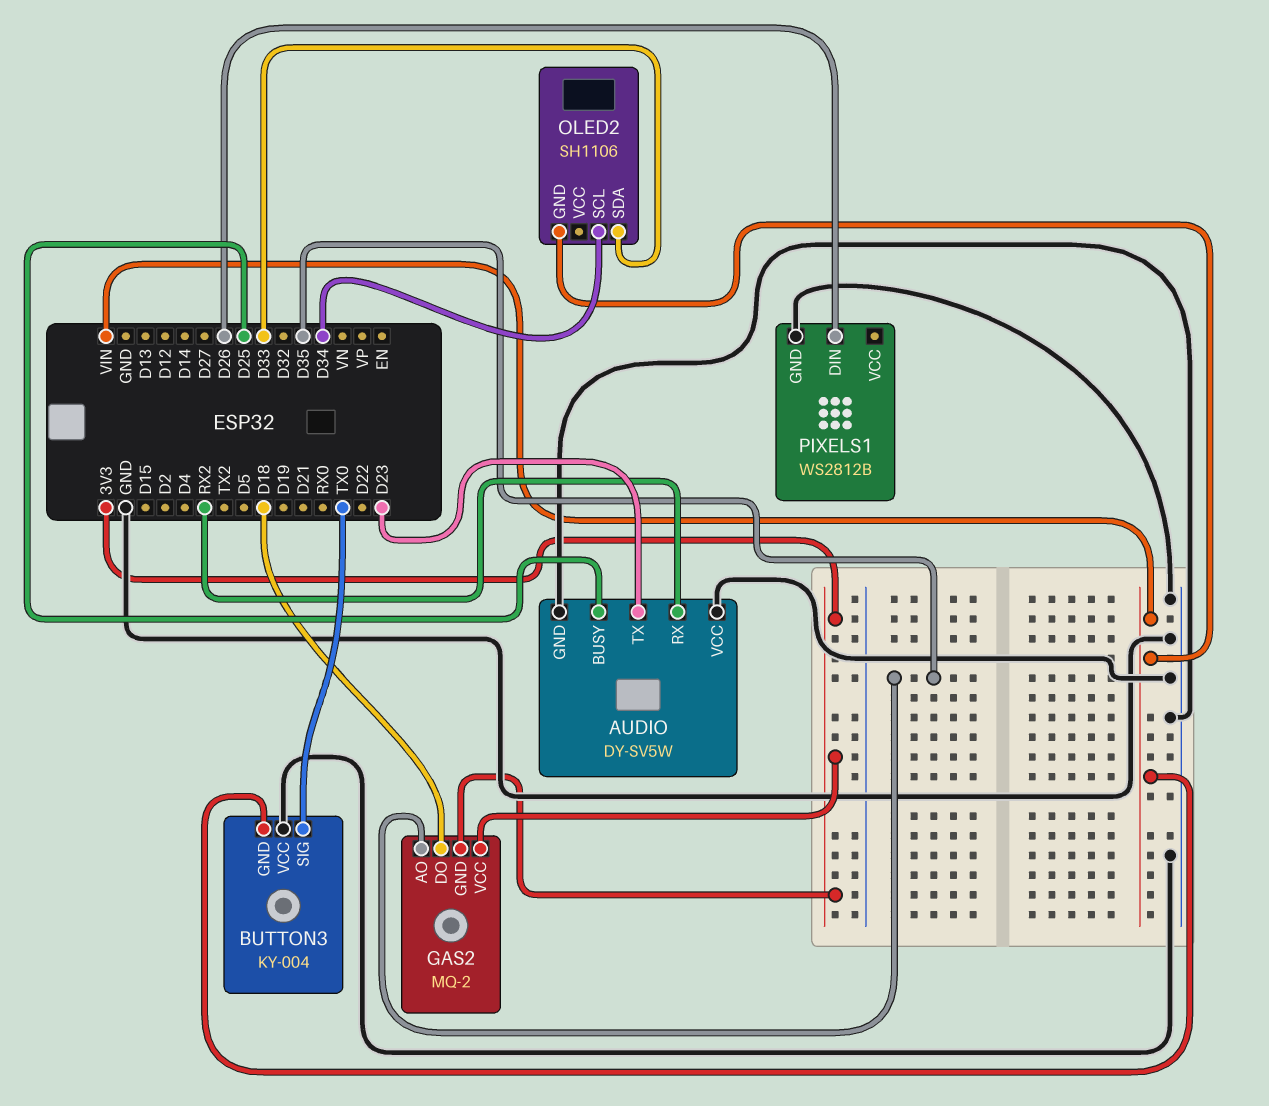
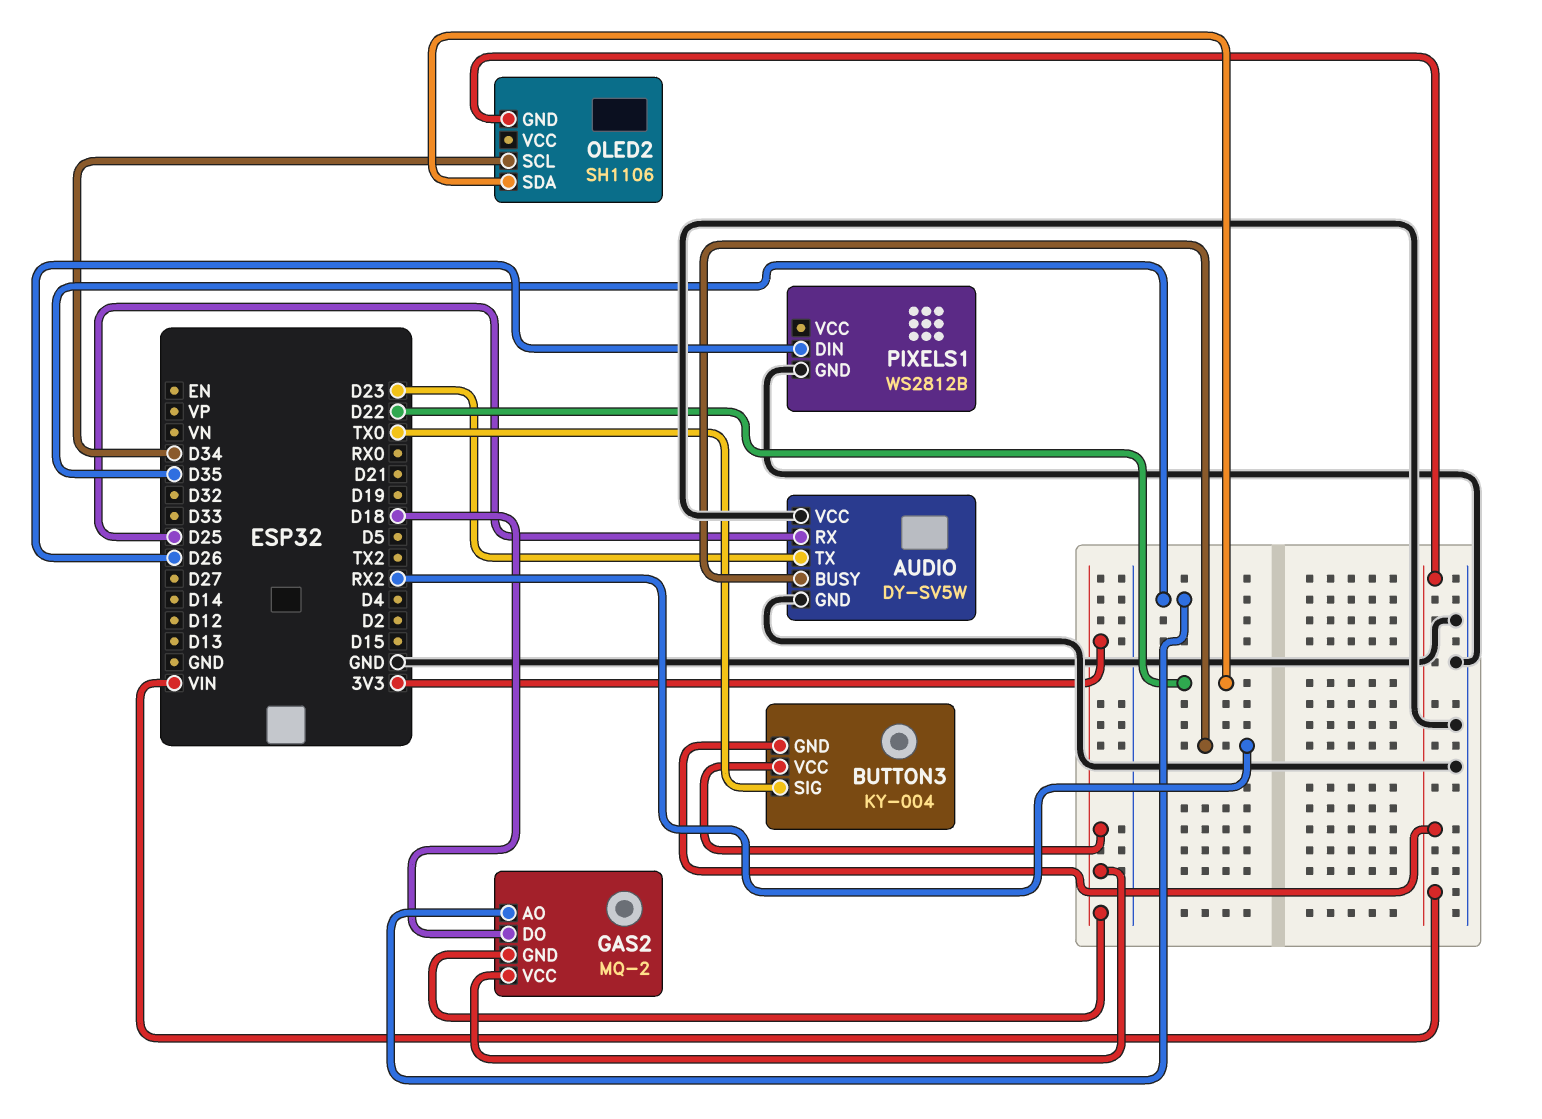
AUDIO pin BUSY: D25 -> RX2
AUDIO pin RX: RX2 -> D25
BUTTON3 pin VCC: GND -> 3V3
OLED2 pin SDA: D33 -> D22

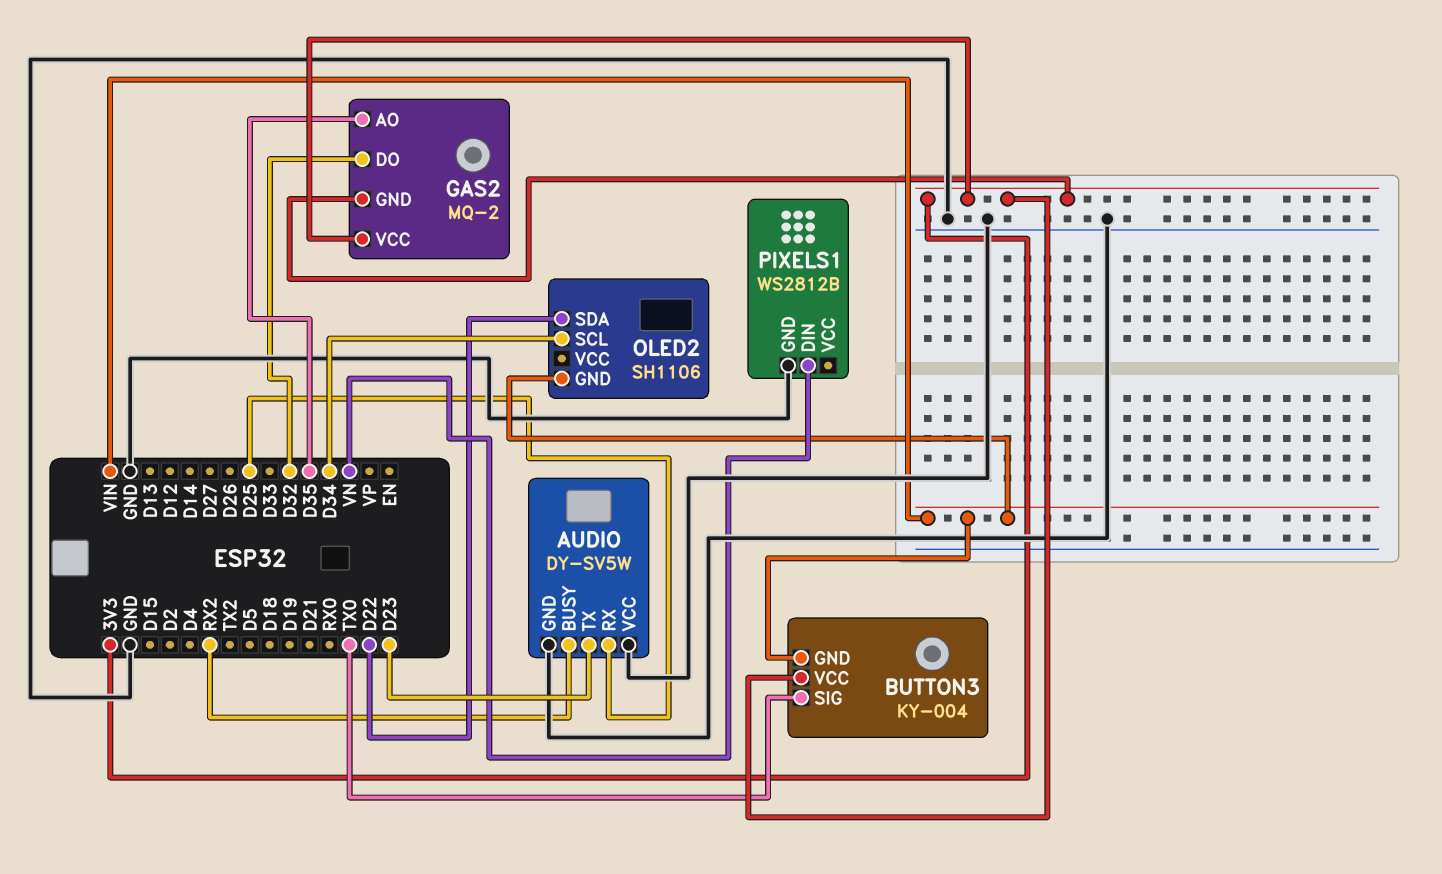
GAS2 pin DO: D18 -> D32
PIXELS1 pin DIN: D26 -> VN

